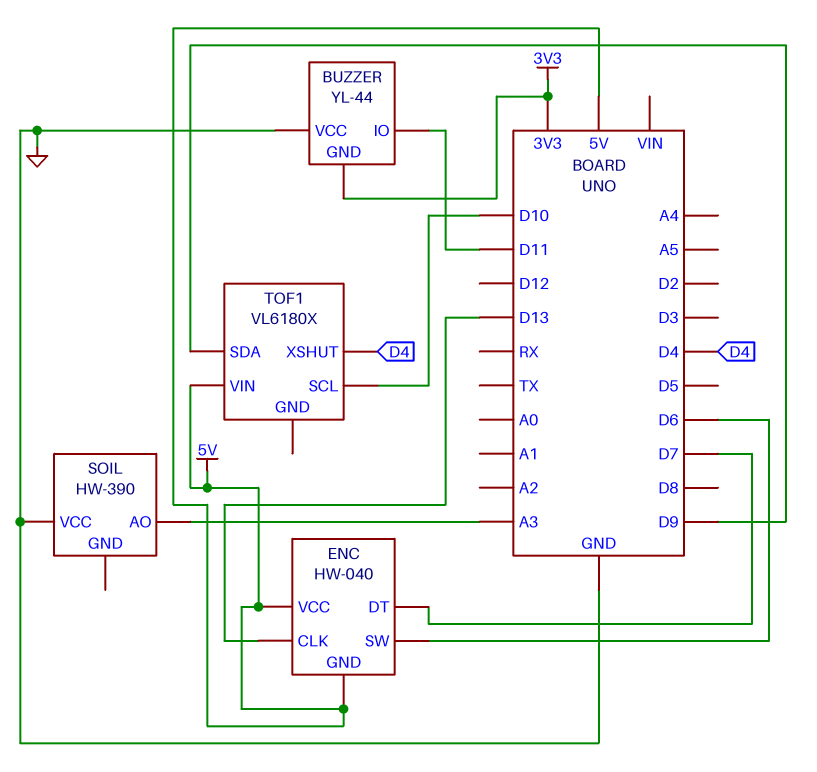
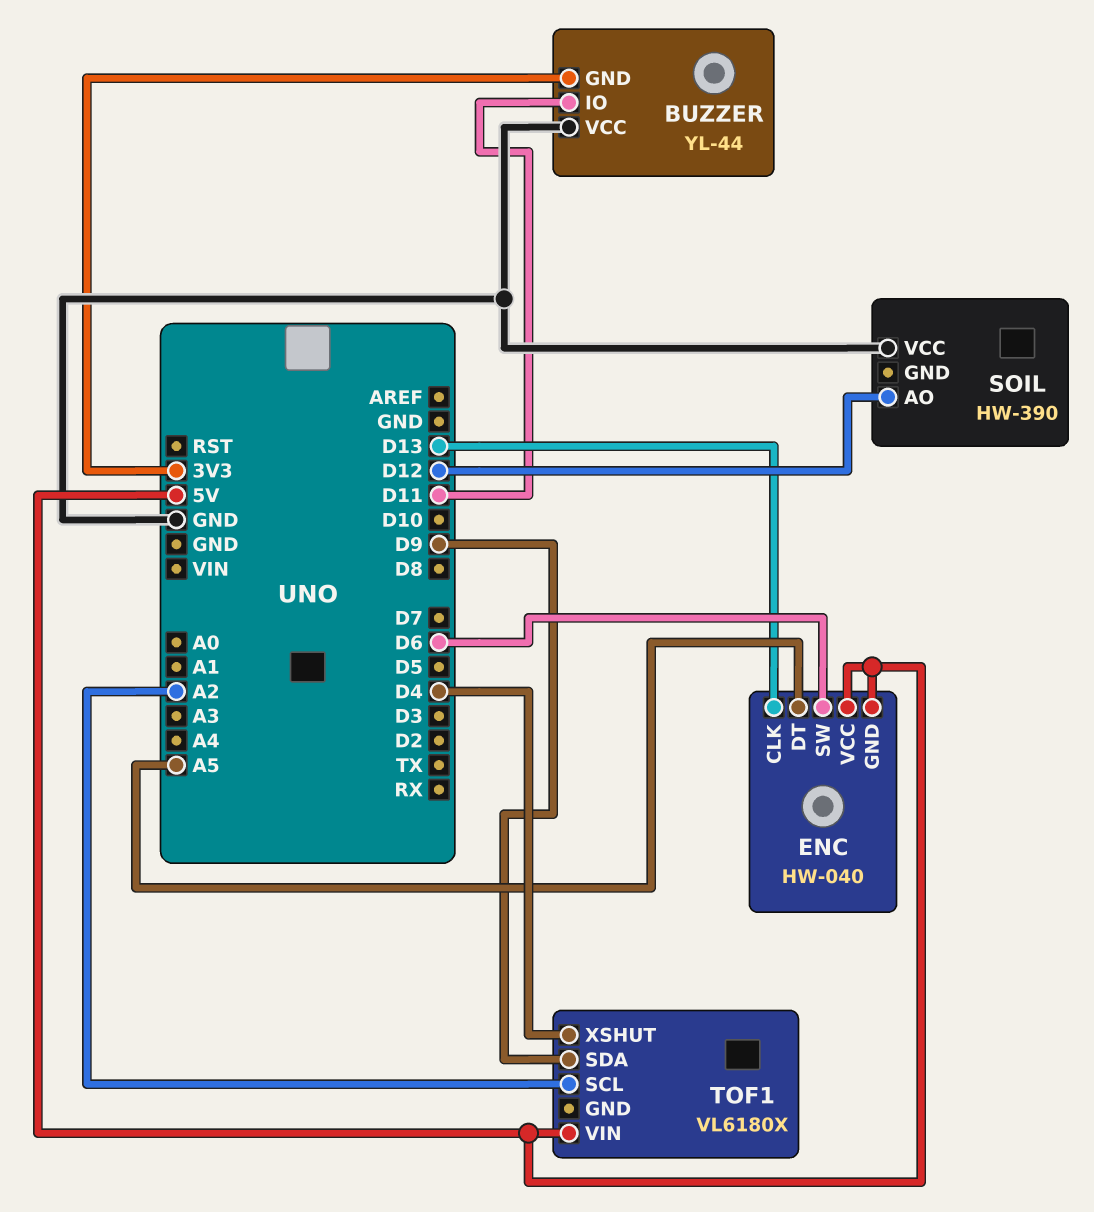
ENC pin DT: D7 -> A5
SOIL pin AO: A3 -> D12
TOF1 pin SCL: D10 -> A2

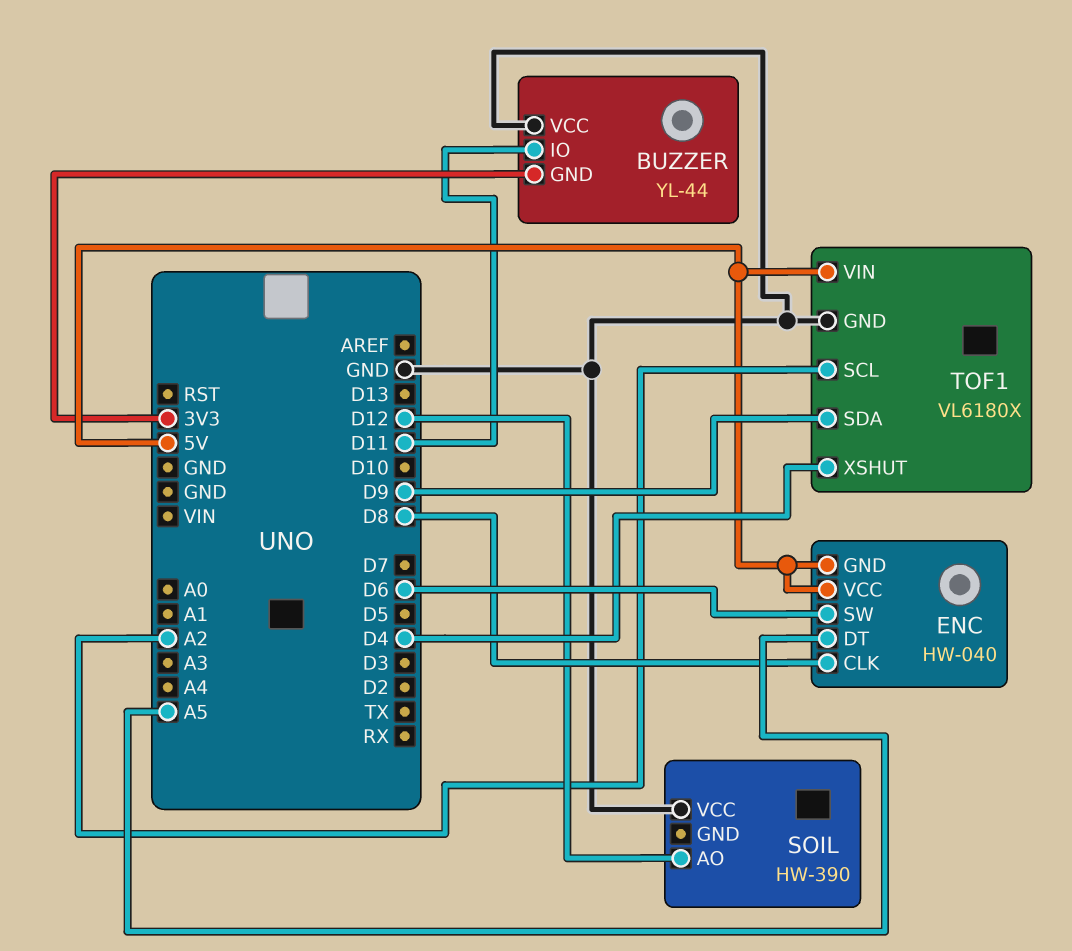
ENC pin CLK: D13 -> D8
TOF1 pin GND: none -> GND

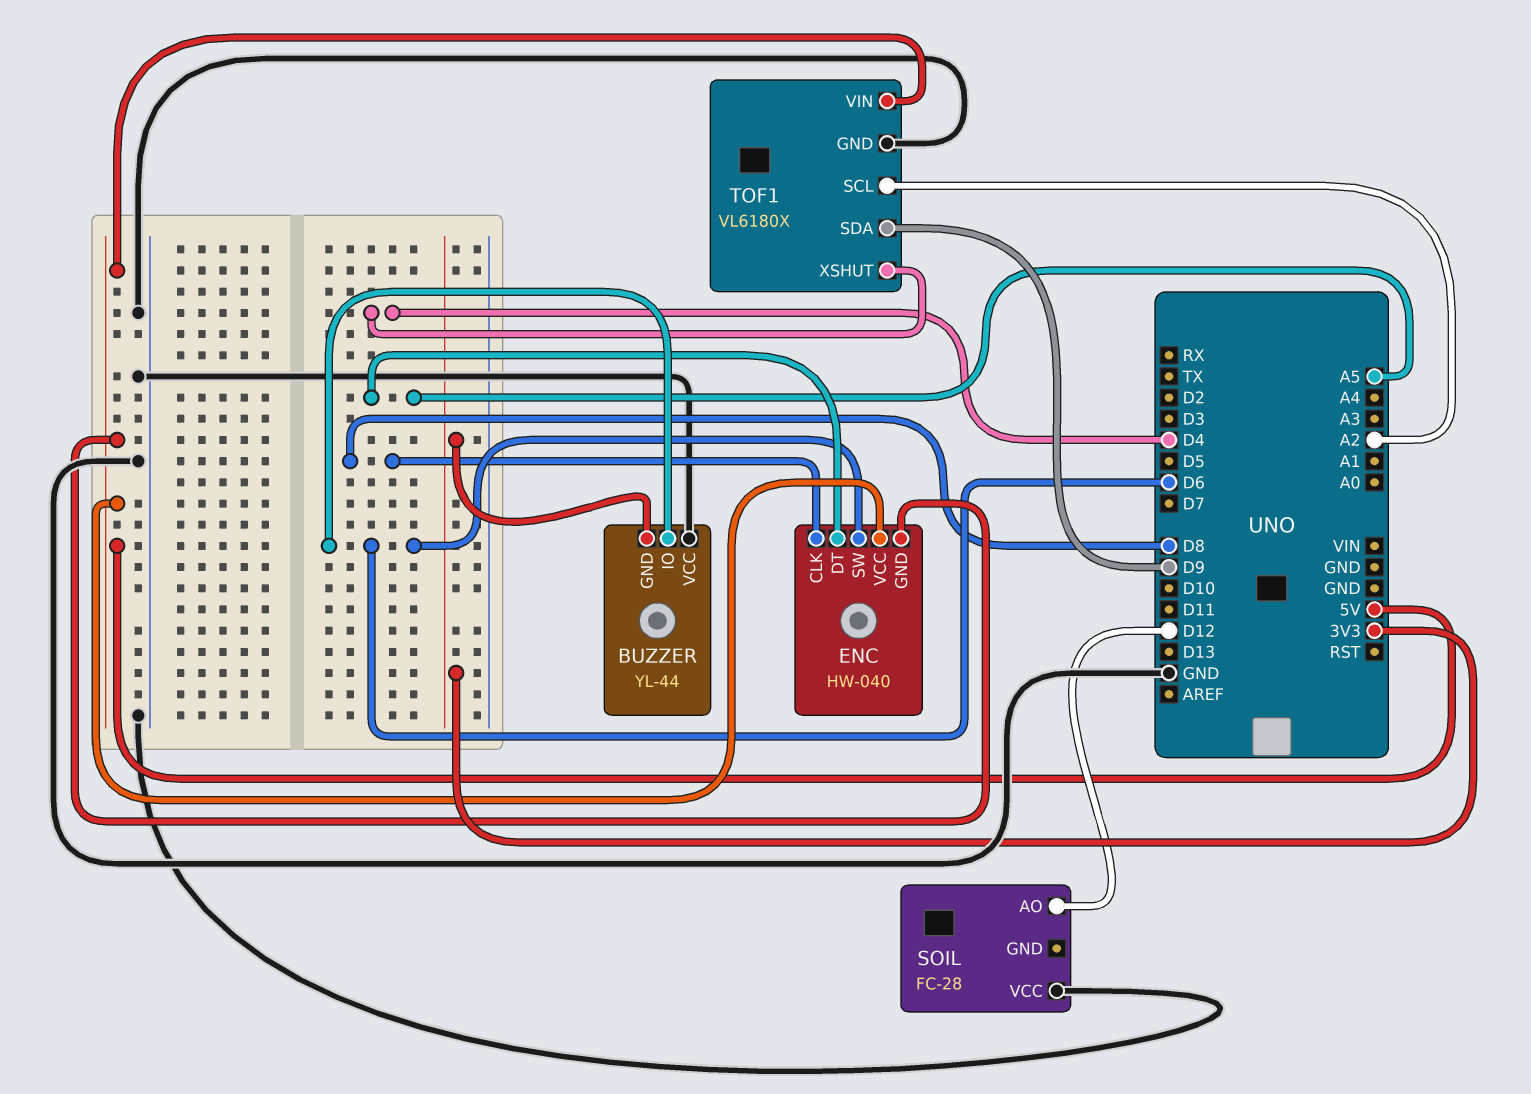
BUZZER pin IO: D11 -> D6
SOIL: HW-390 -> FC-28

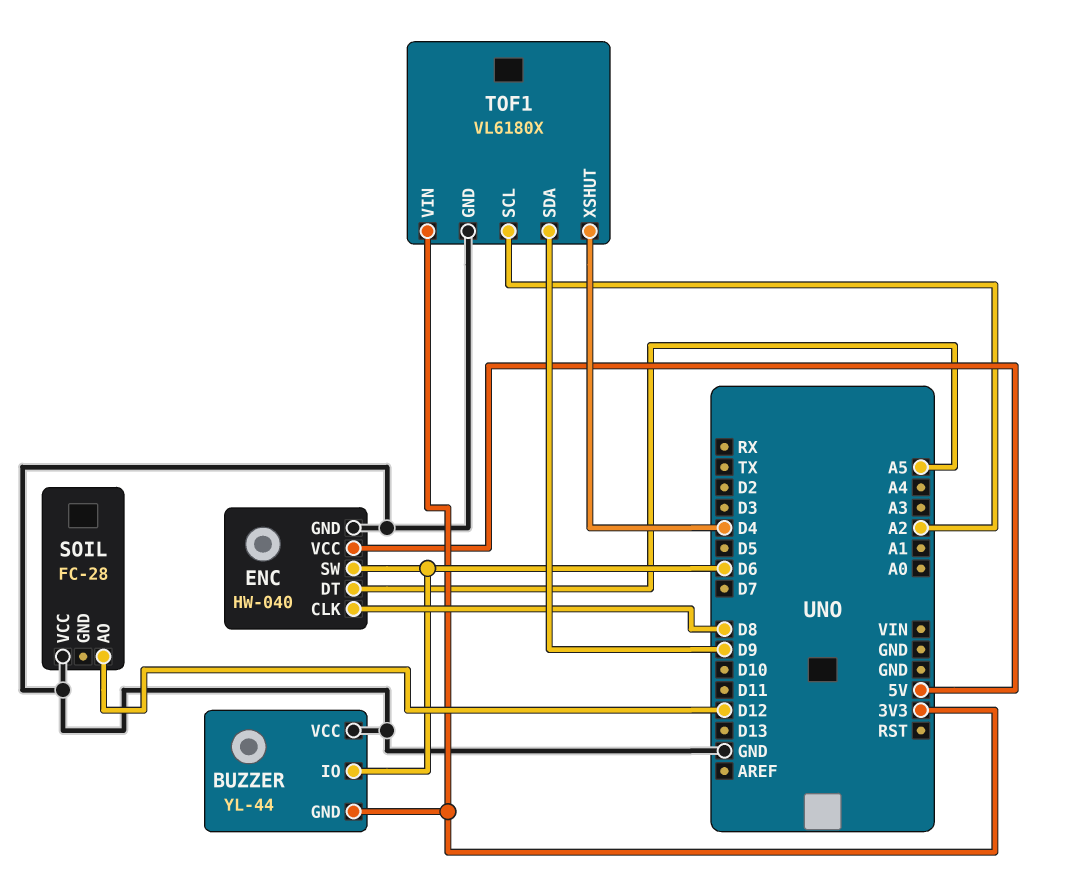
ENC pin GND: 5V -> GND
TOF1 pin VIN: 5V -> 3V3

